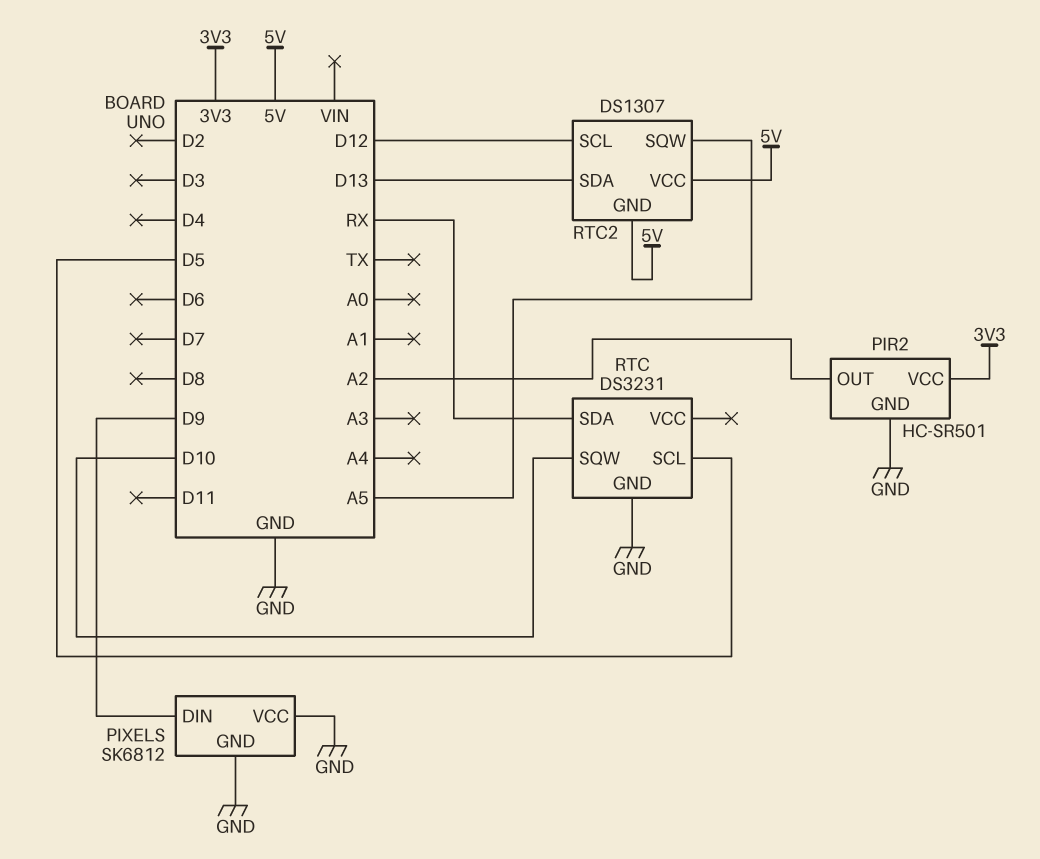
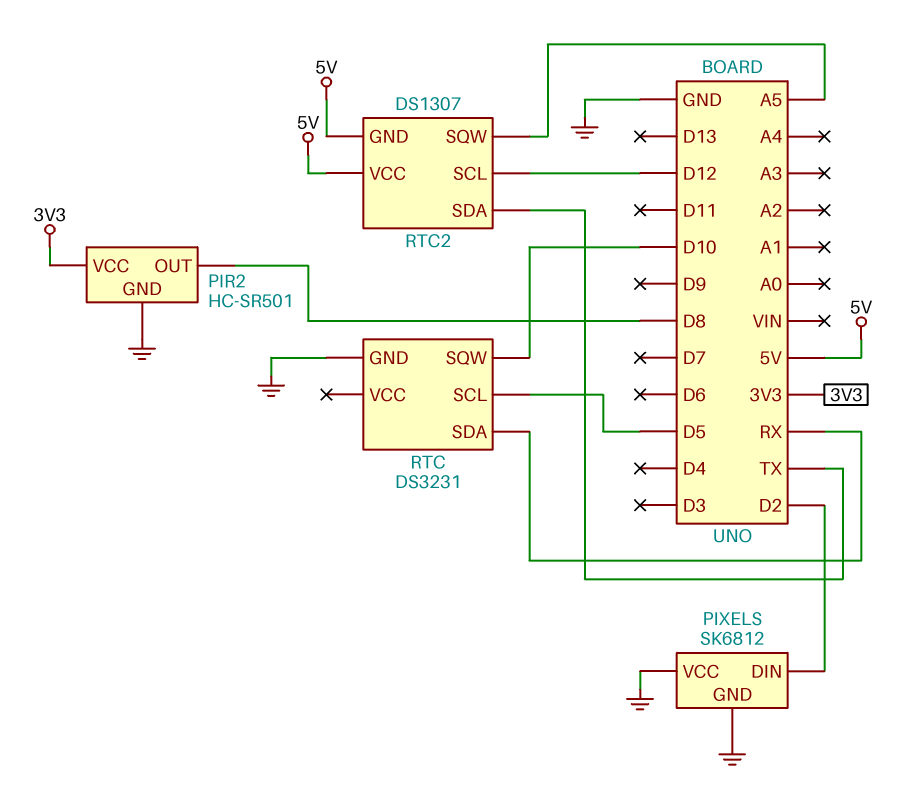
PIR2 pin OUT: A2 -> D8
PIXELS pin DIN: D9 -> D2
RTC2 pin SDA: D13 -> TX

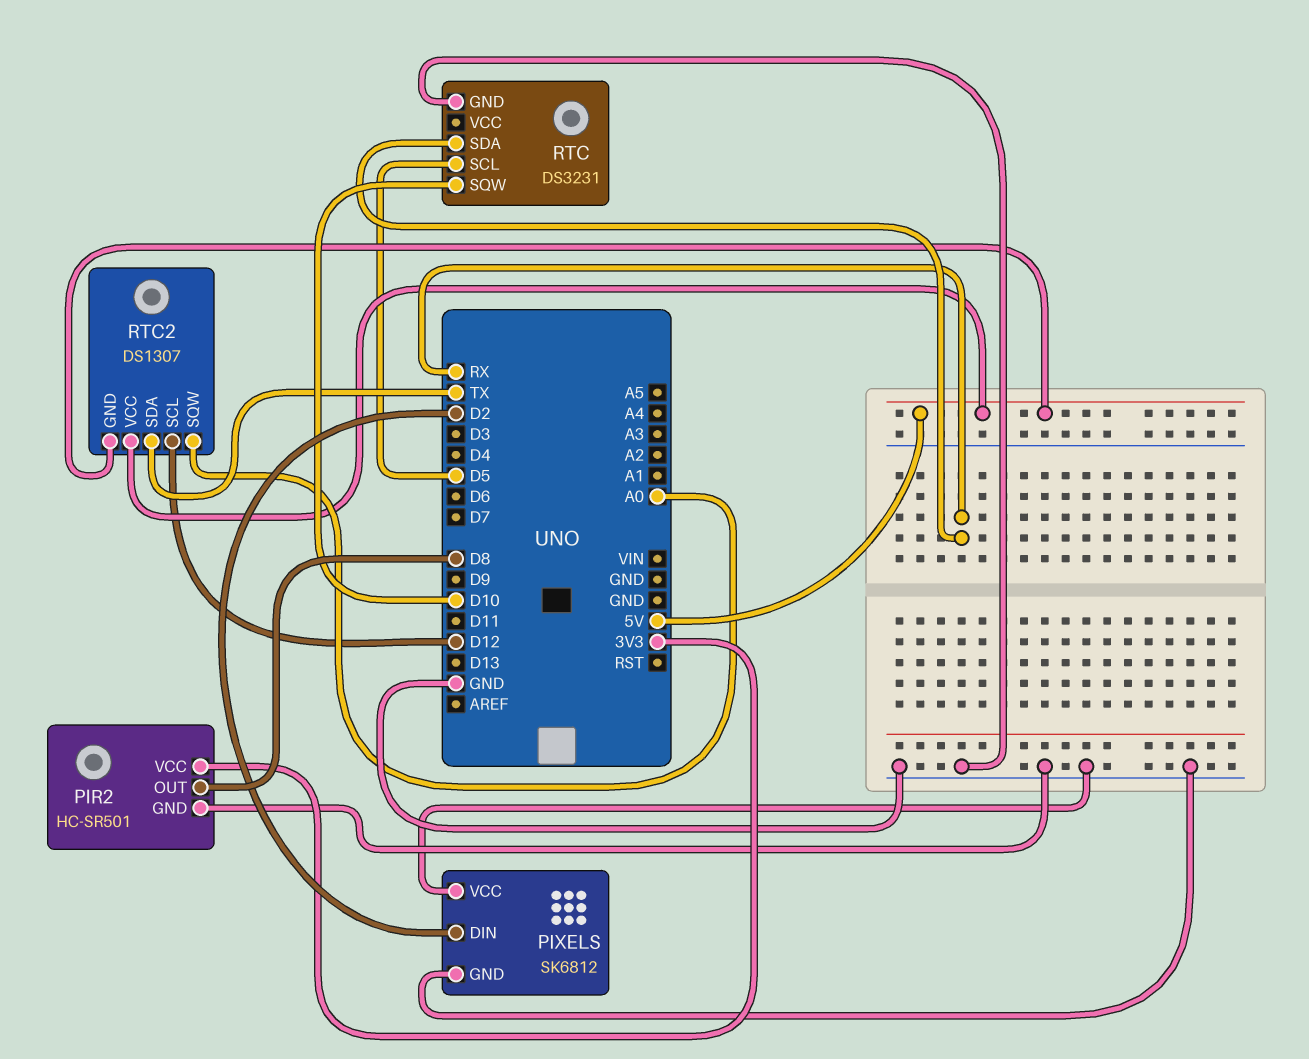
RTC2 pin SQW: A5 -> A0

